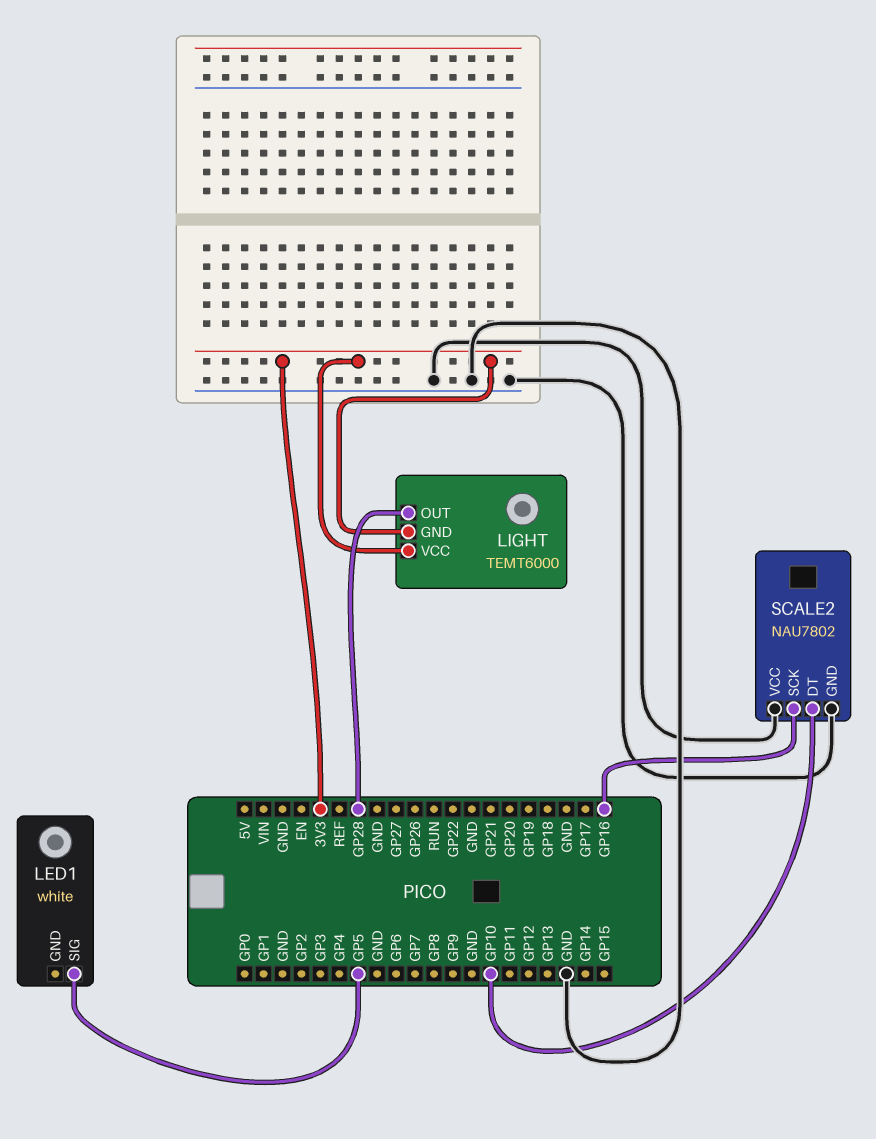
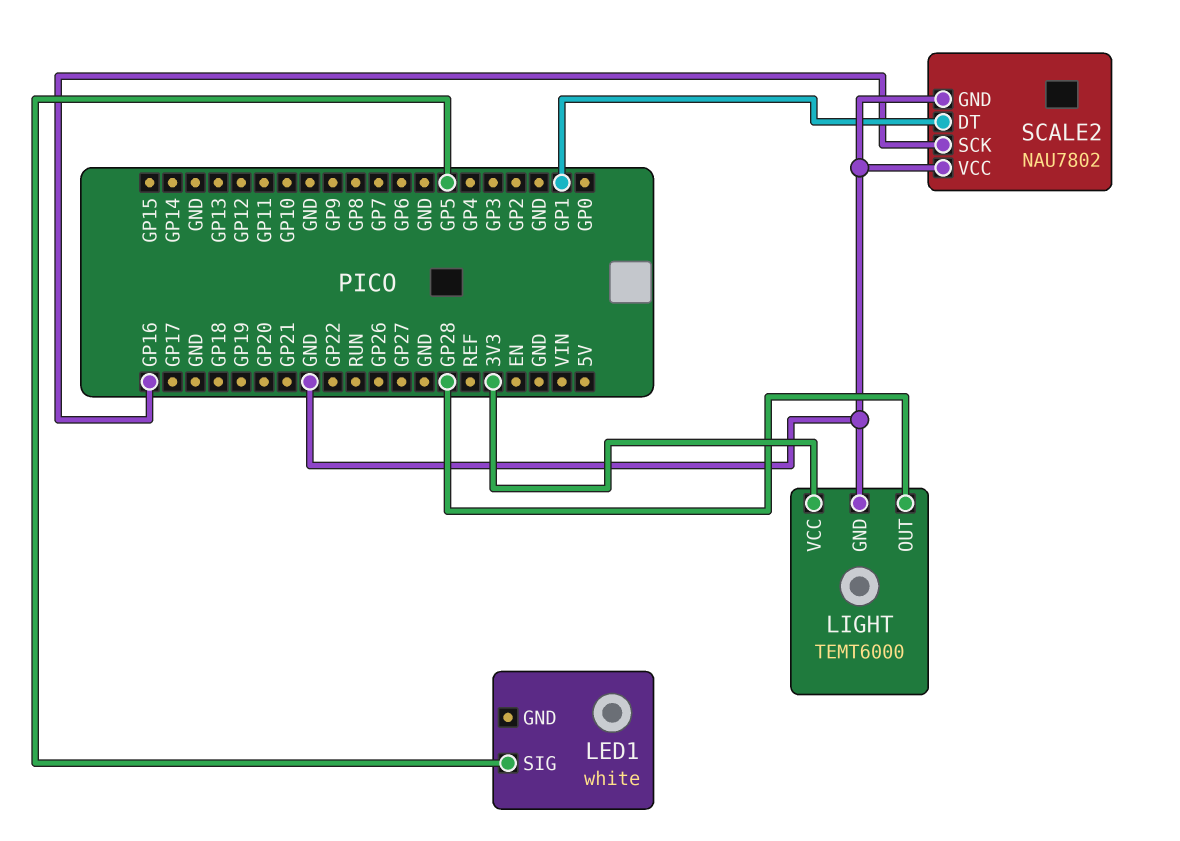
LIGHT pin GND: 3V3 -> GND
SCALE2 pin DT: GP10 -> GP1

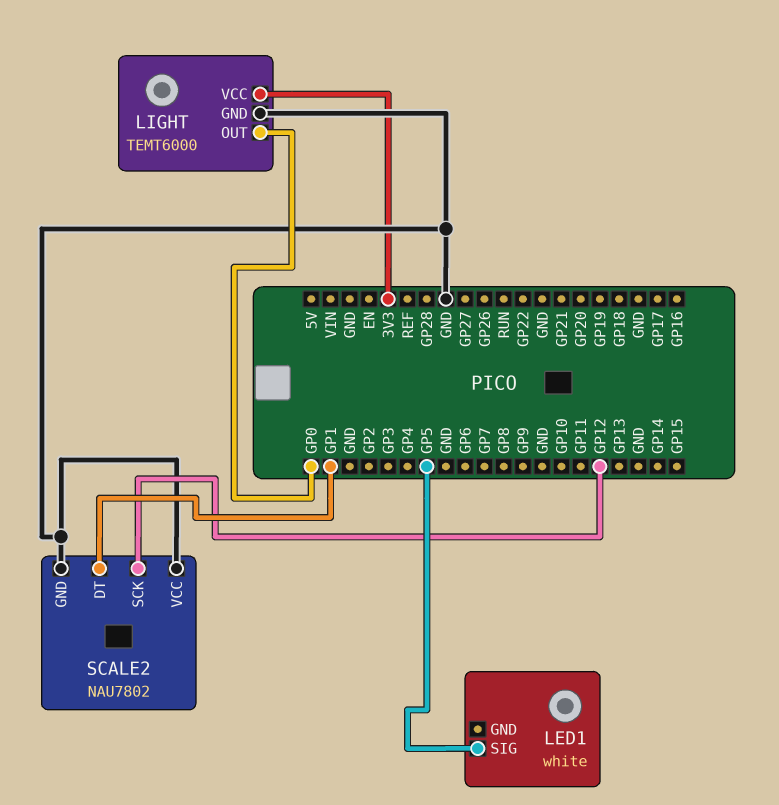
LIGHT pin OUT: GP28 -> GP0
SCALE2 pin SCK: GP16 -> GP12

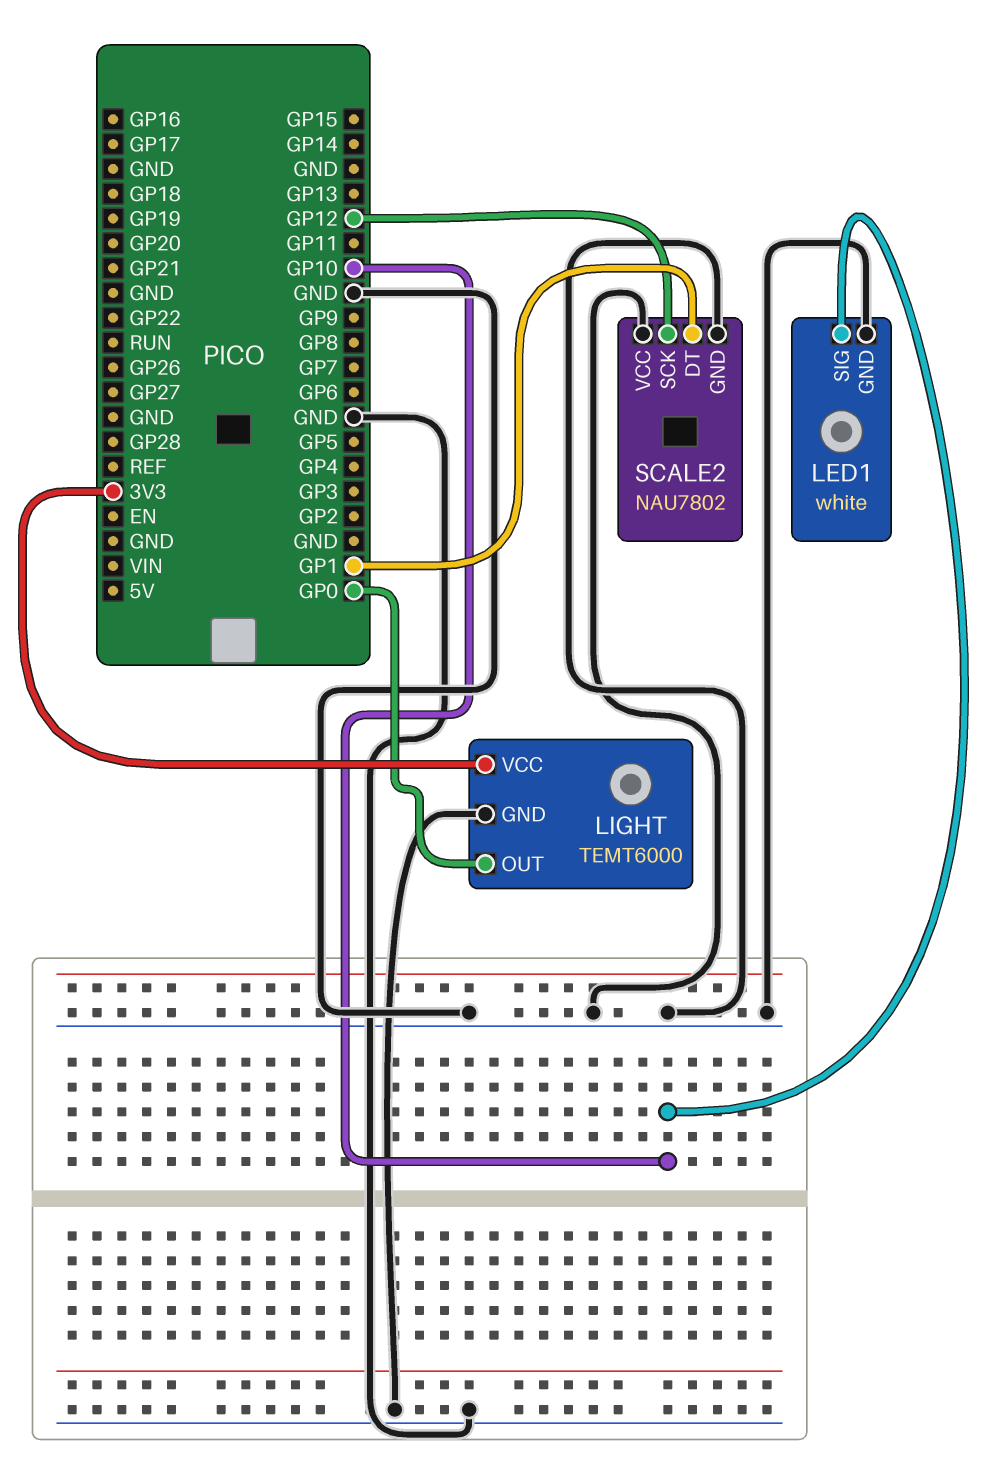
LED1 pin GND: none -> GND
LED1 pin SIG: GP5 -> GP10

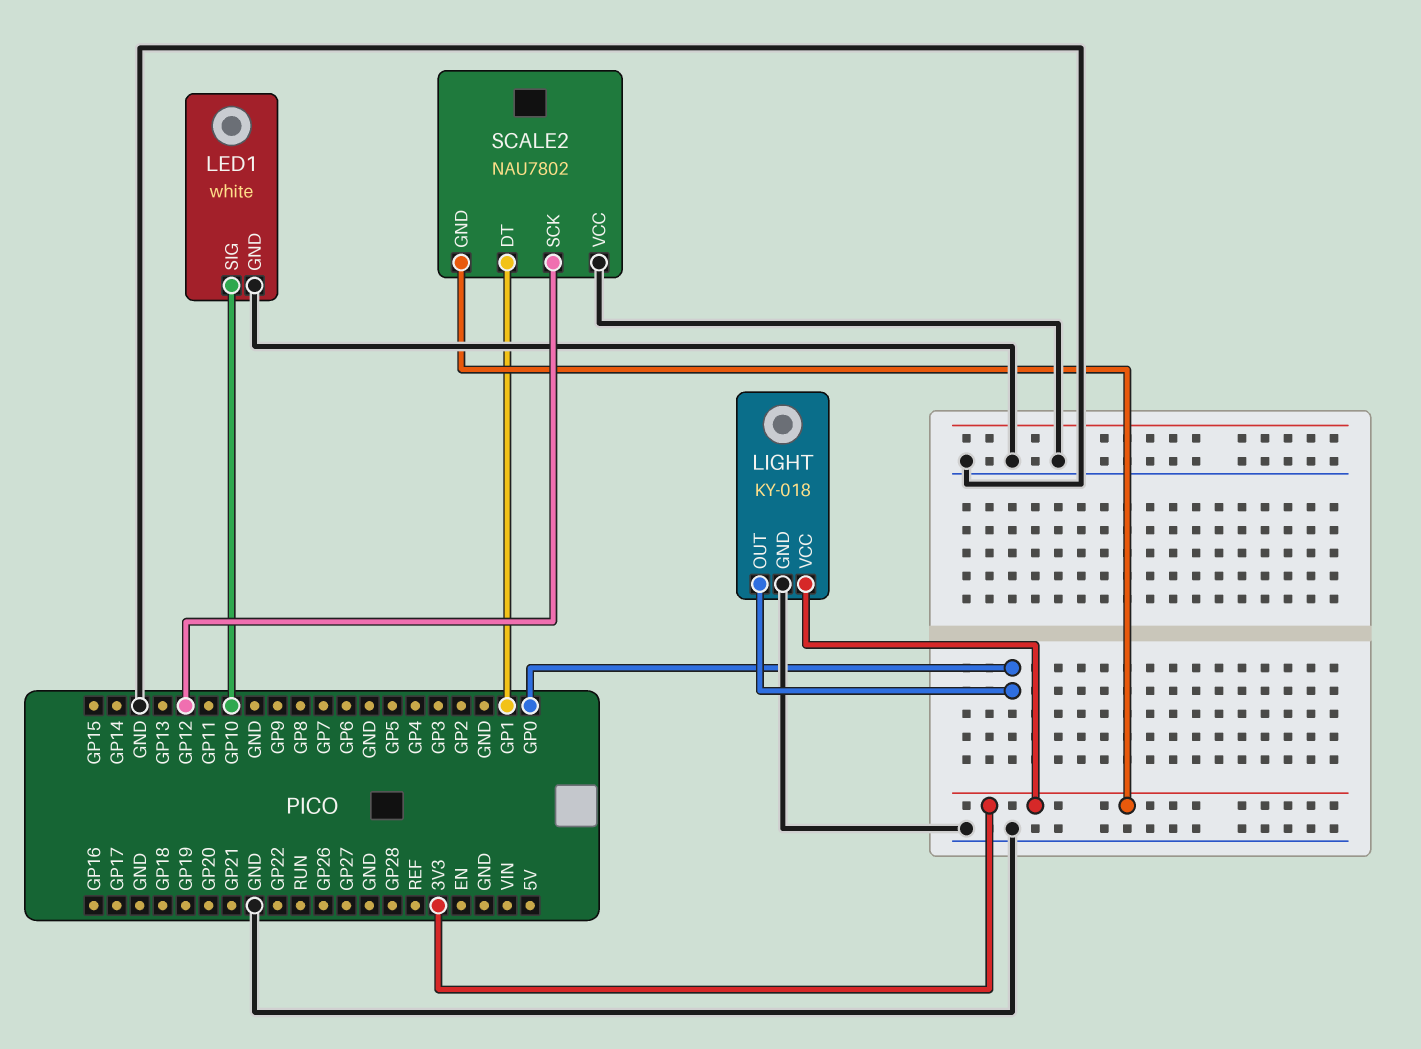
LIGHT: TEMT6000 -> KY-018
SCALE2 pin GND: GND -> 3V3

